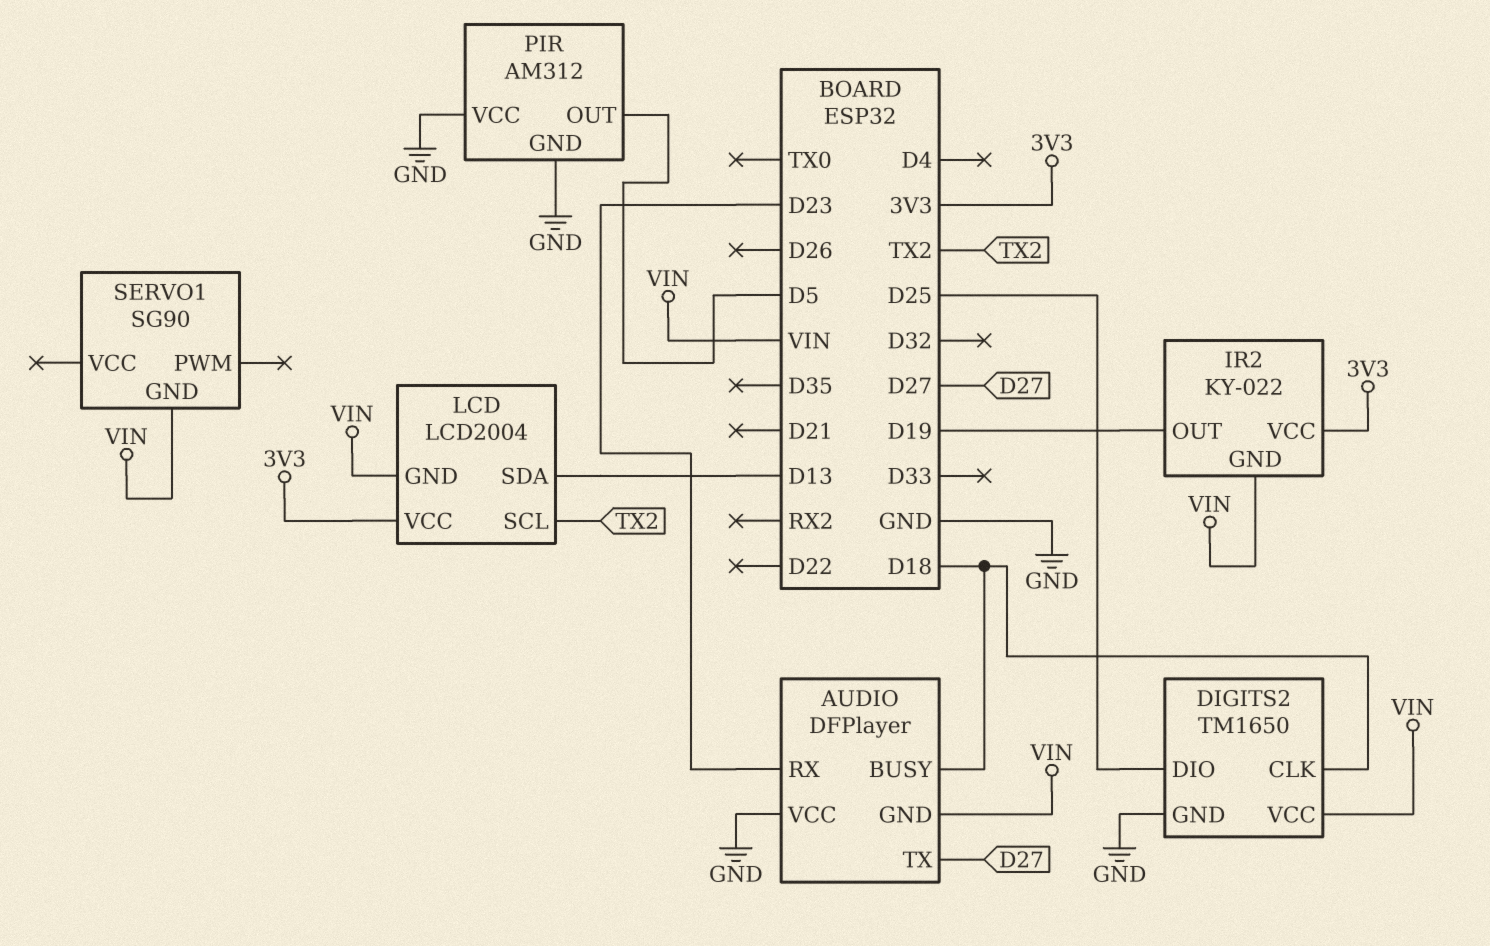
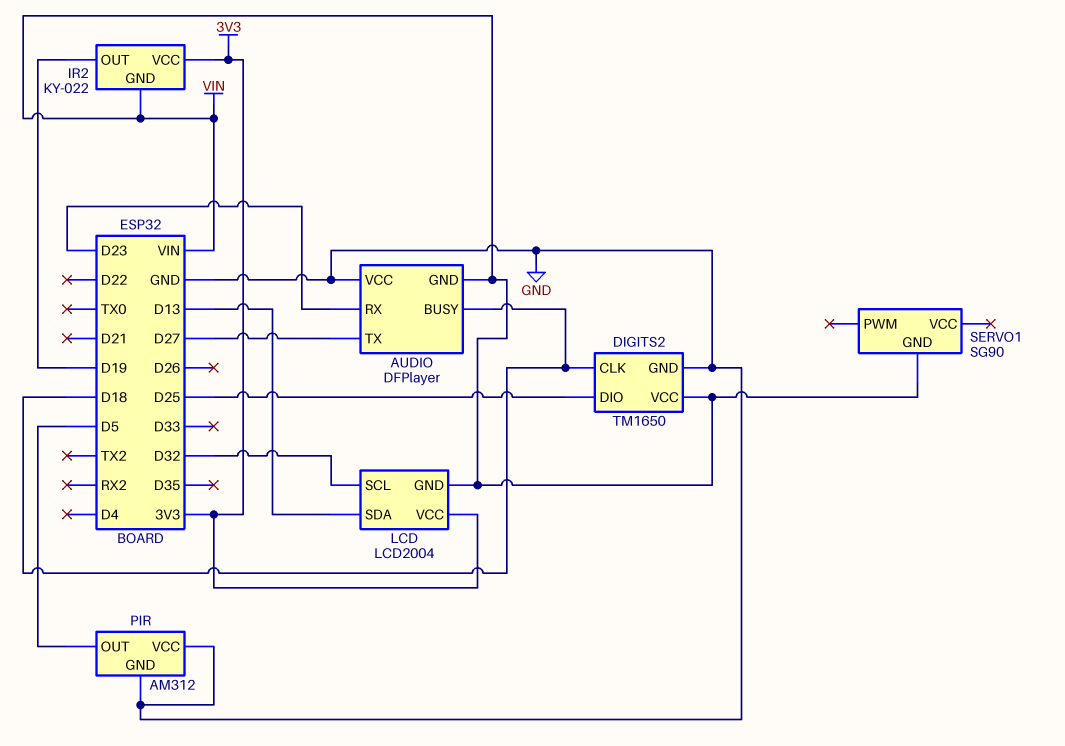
LCD pin SCL: TX2 -> D32

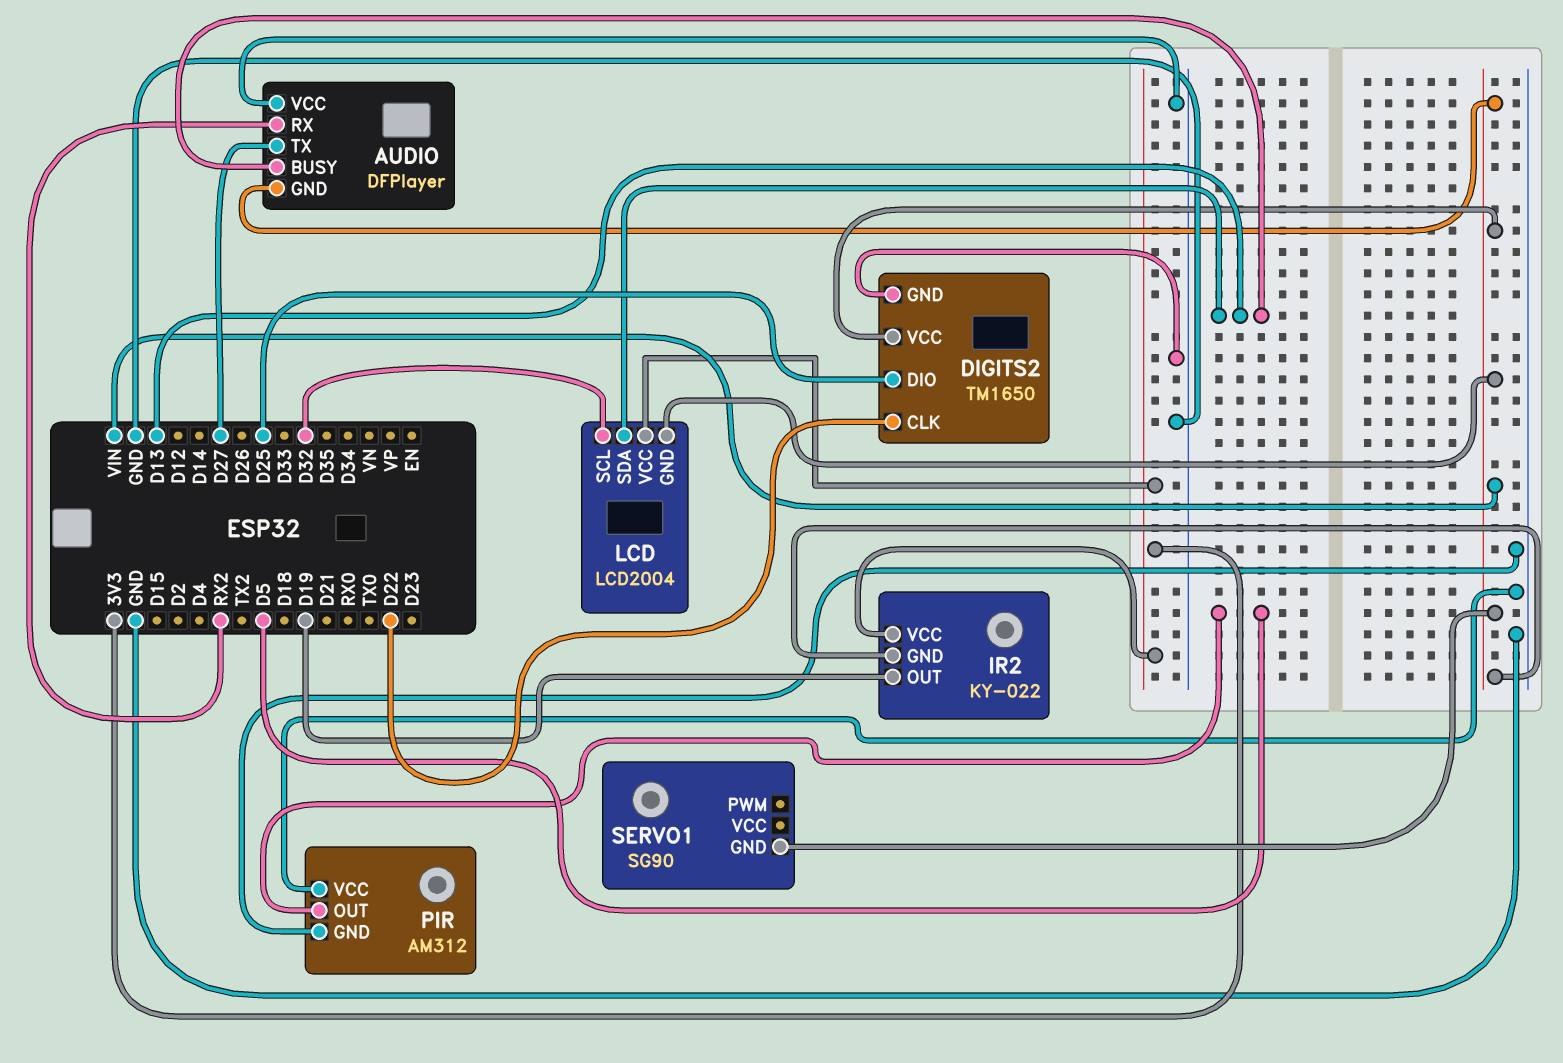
AUDIO pin BUSY: D18 -> D13
AUDIO pin RX: D23 -> RX2
DIGITS2 pin CLK: D18 -> D22

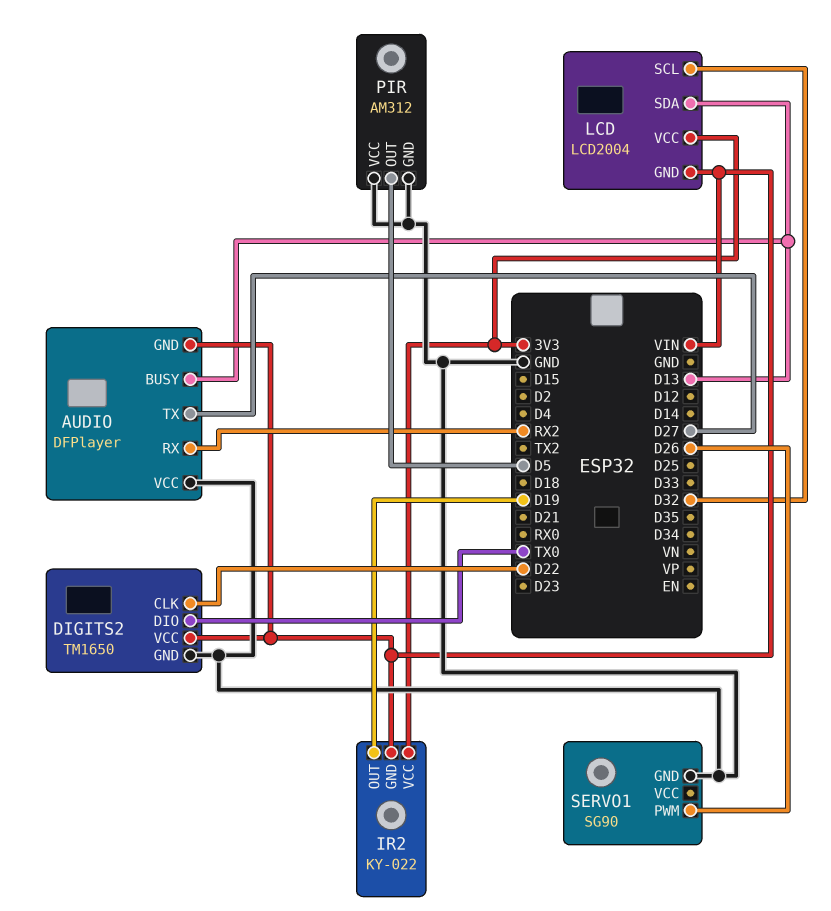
DIGITS2 pin DIO: D25 -> TX0
SERVO1 pin GND: VIN -> GND
SERVO1 pin PWM: none -> D26

